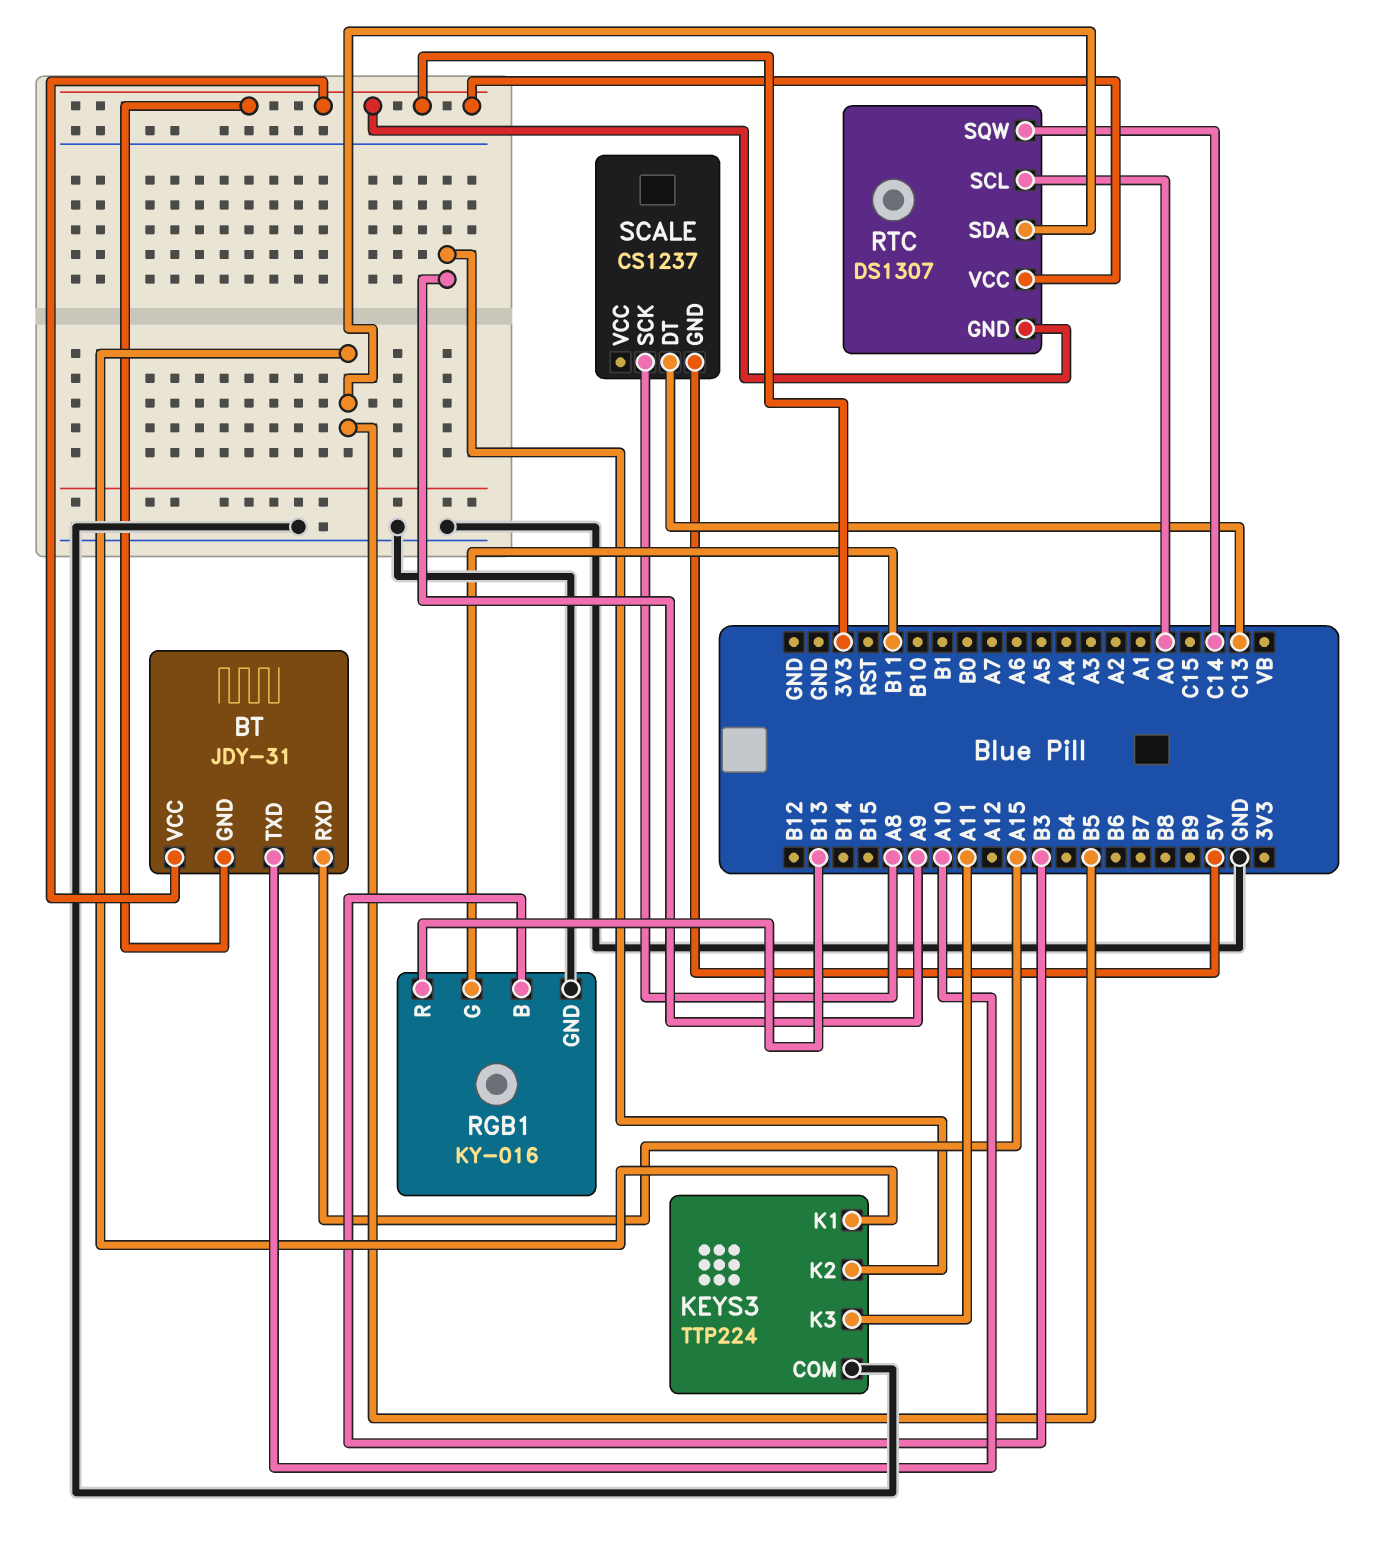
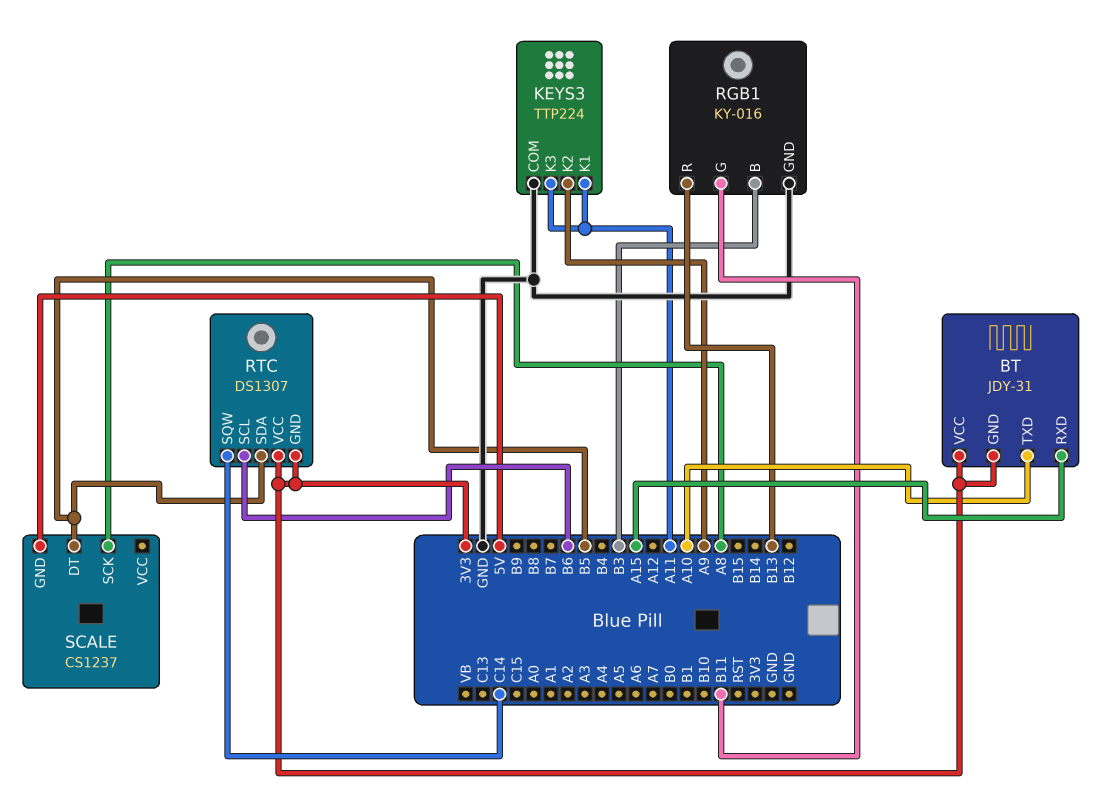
KEYS3 pin K1: B5 -> A11
RTC pin SCL: A0 -> B6
SCALE pin DT: C13 -> B5

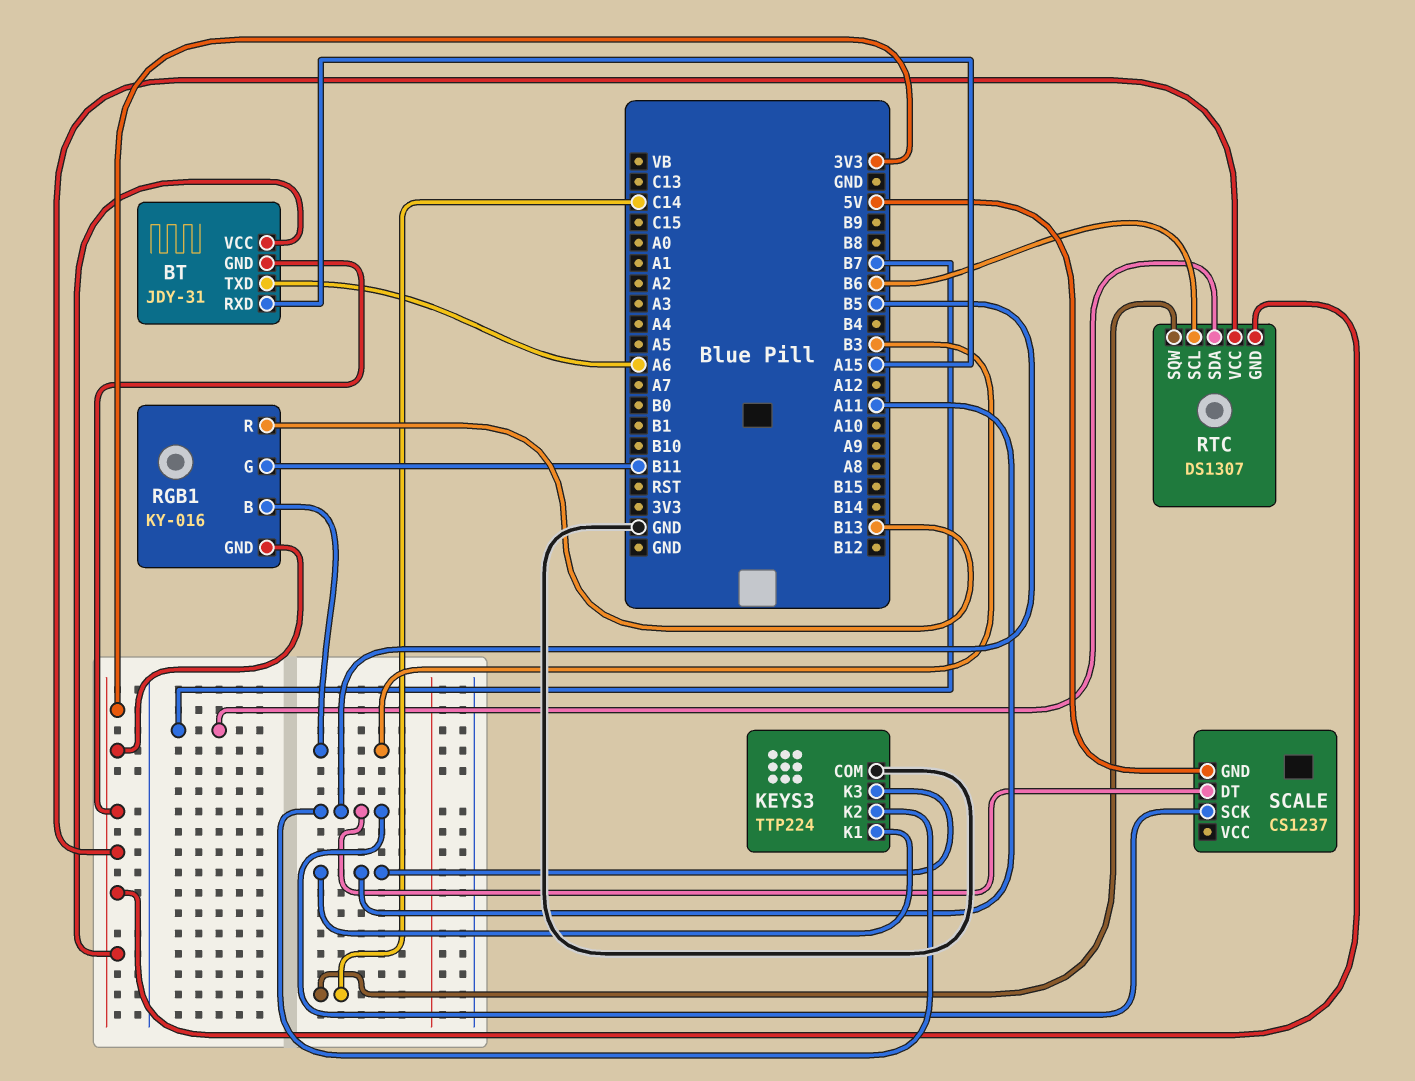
BT pin TXD: A10 -> A6
KEYS3 pin K2: A9 -> B5
RGB1 pin GND: GND -> 3V3
RTC pin SDA: B5 -> B7
SCALE pin SCK: A8 -> B5

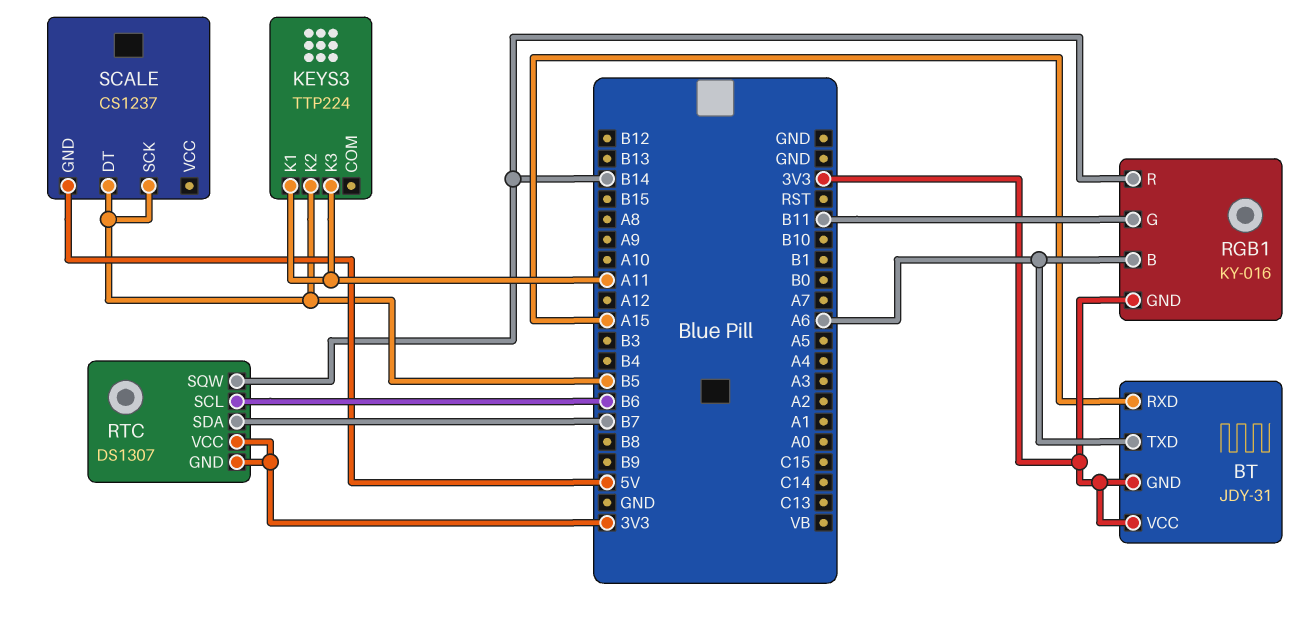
KEYS3 pin COM: GND -> none
RGB1 pin B: B3 -> A6
RGB1 pin R: B13 -> B14
RTC pin SQW: C14 -> B14

